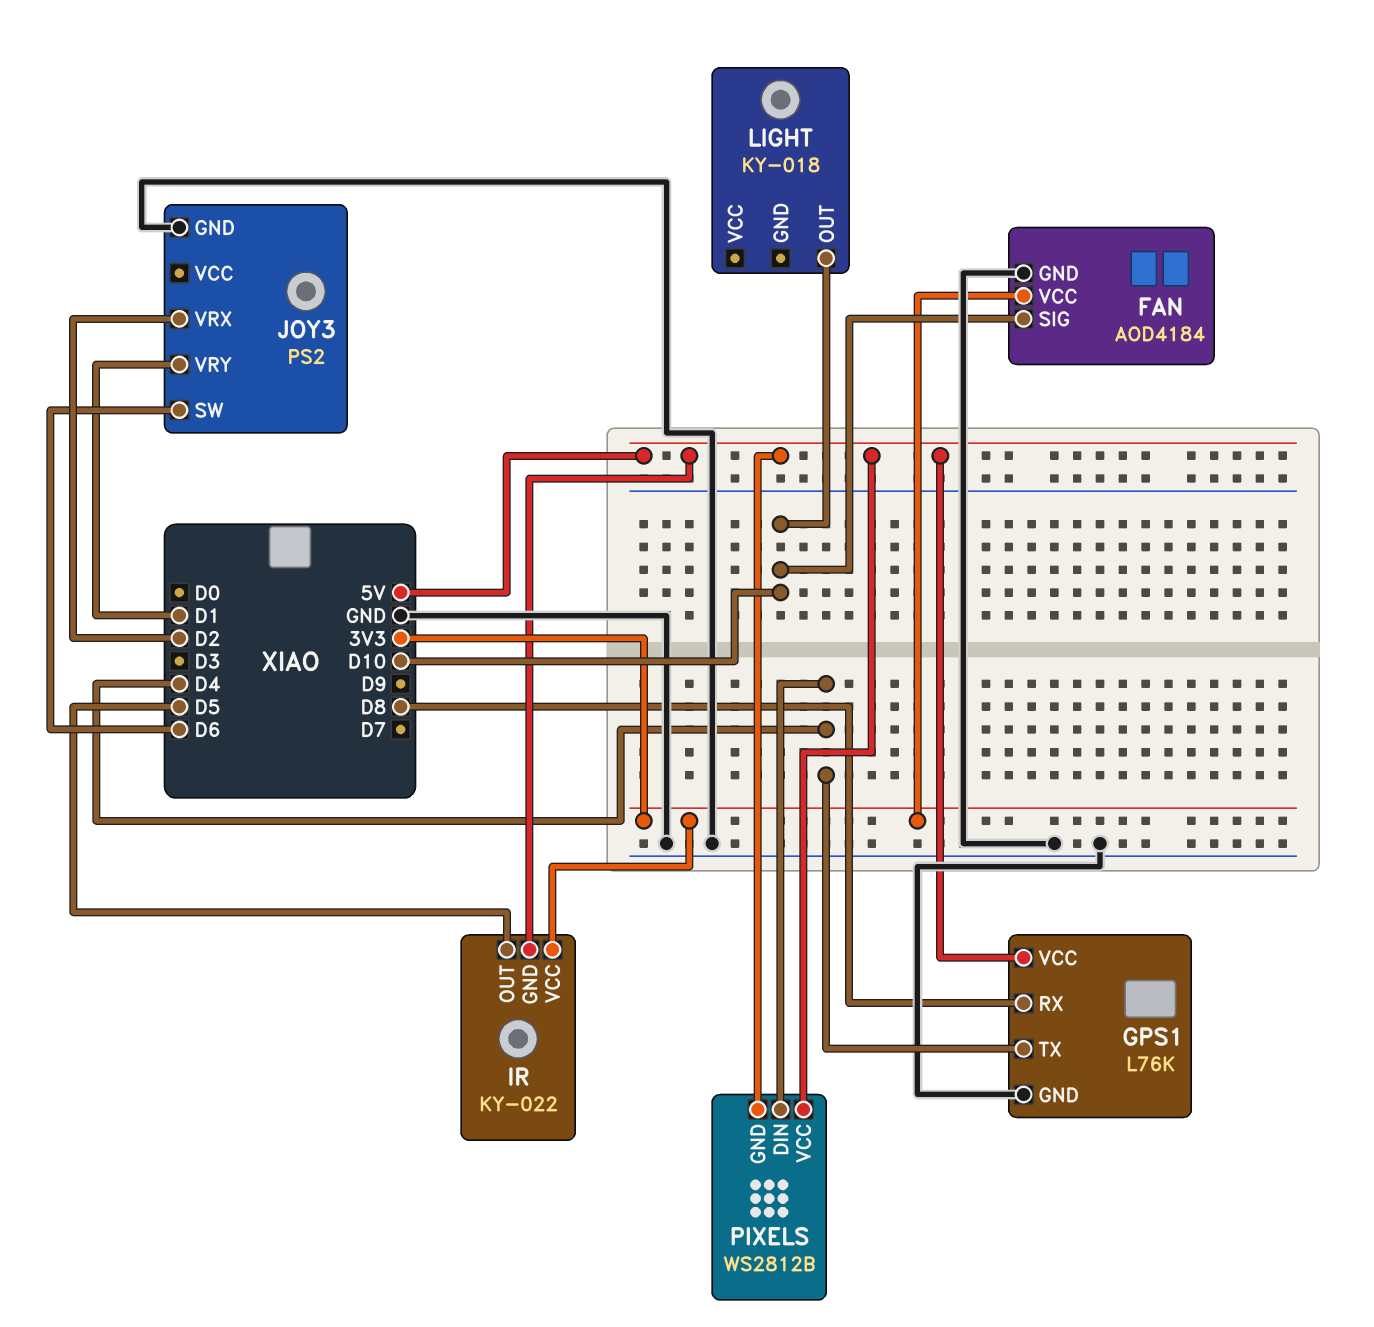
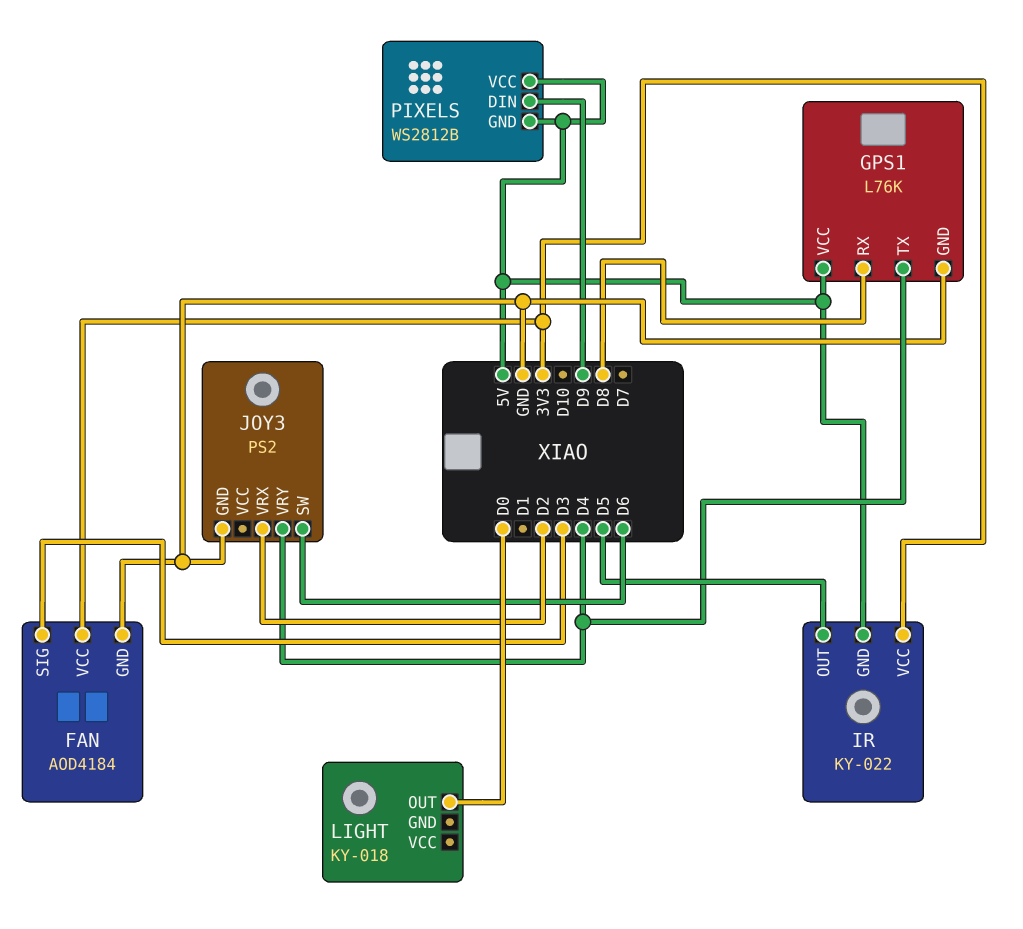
FAN pin SIG: D10 -> D3
JOY3 pin VRY: D1 -> D4
LIGHT pin OUT: D10 -> D0
PIXELS pin DIN: D4 -> D9

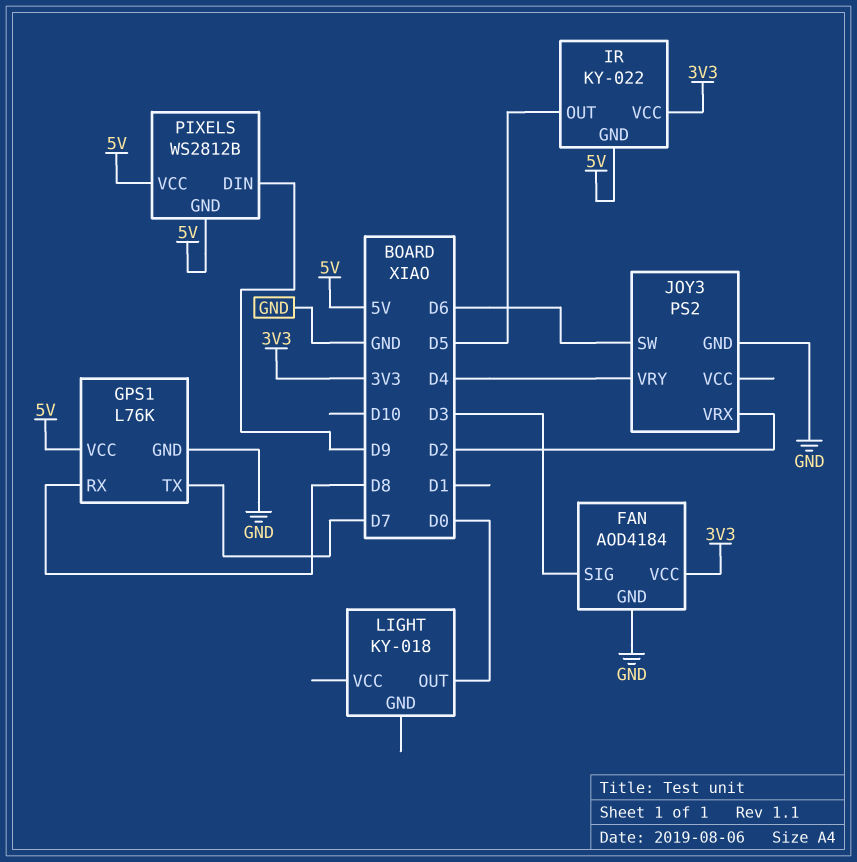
GPS1 pin TX: D4 -> D7

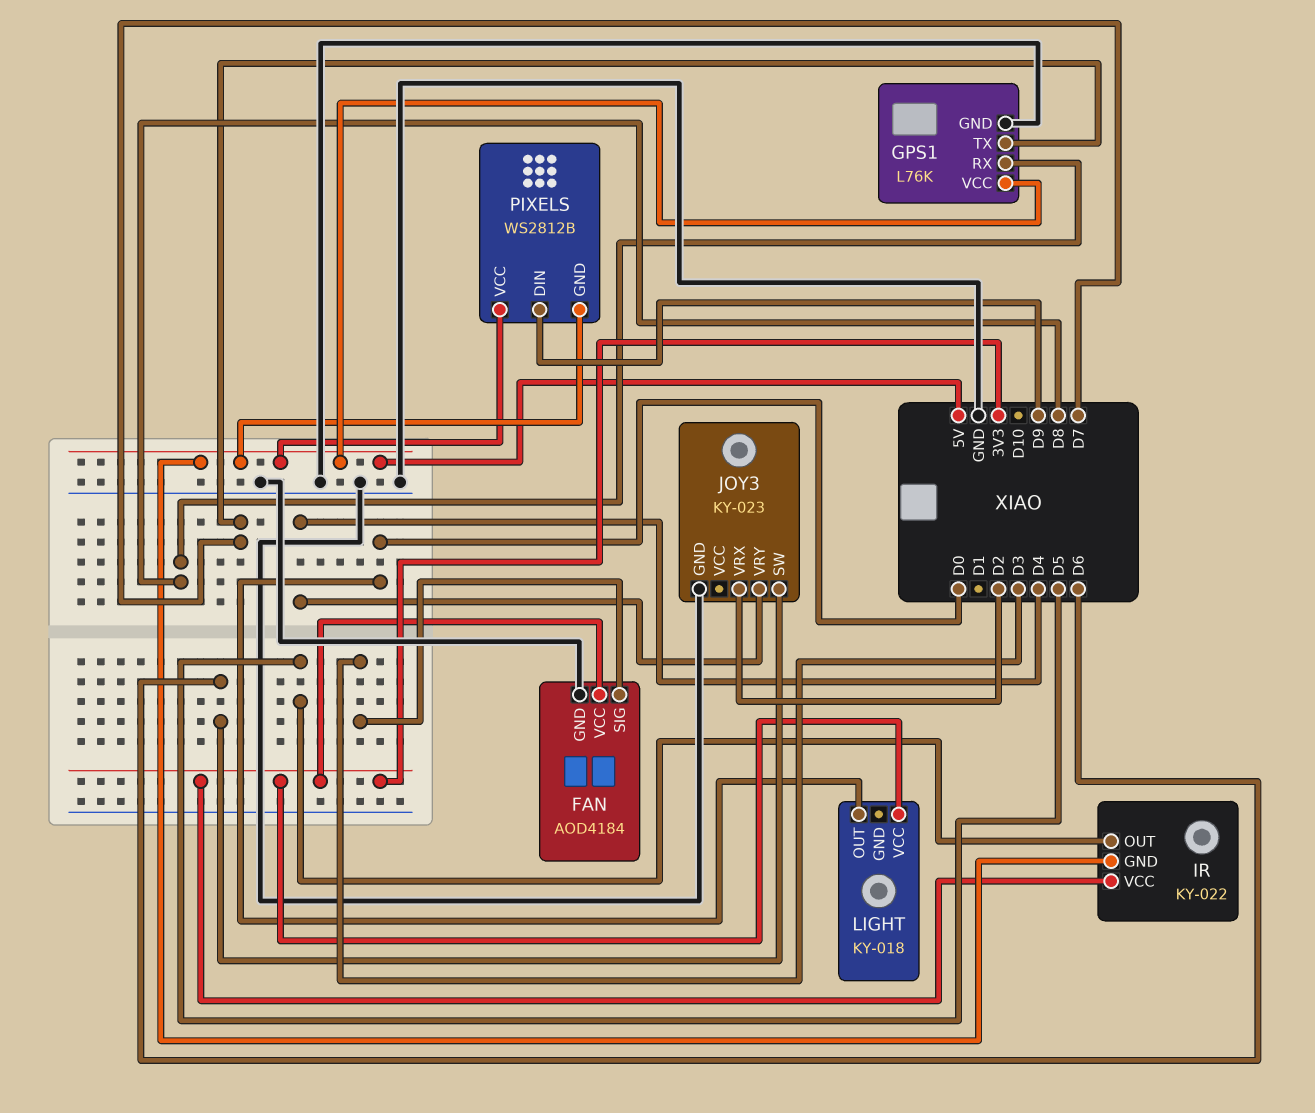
JOY3: PS2 -> KY-023
LIGHT pin VCC: none -> 3V3

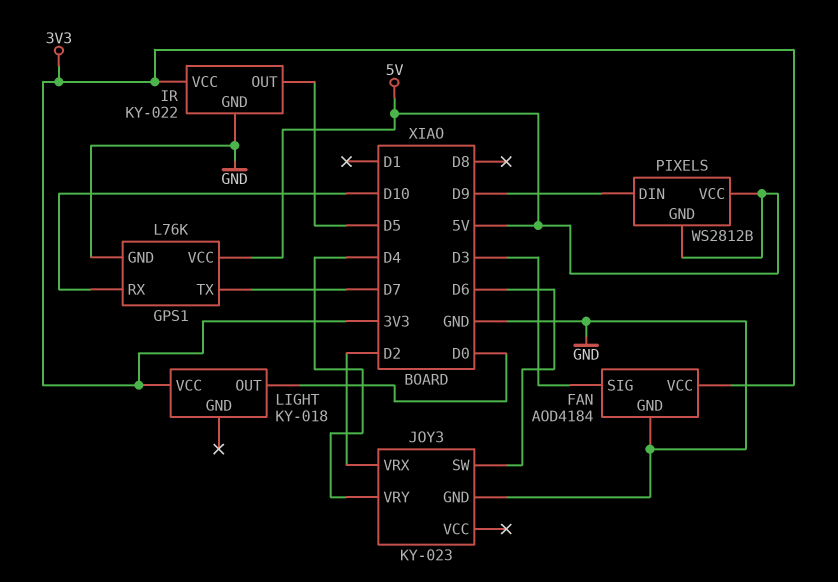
GPS1 pin RX: D8 -> D10
IR pin GND: 5V -> GND

